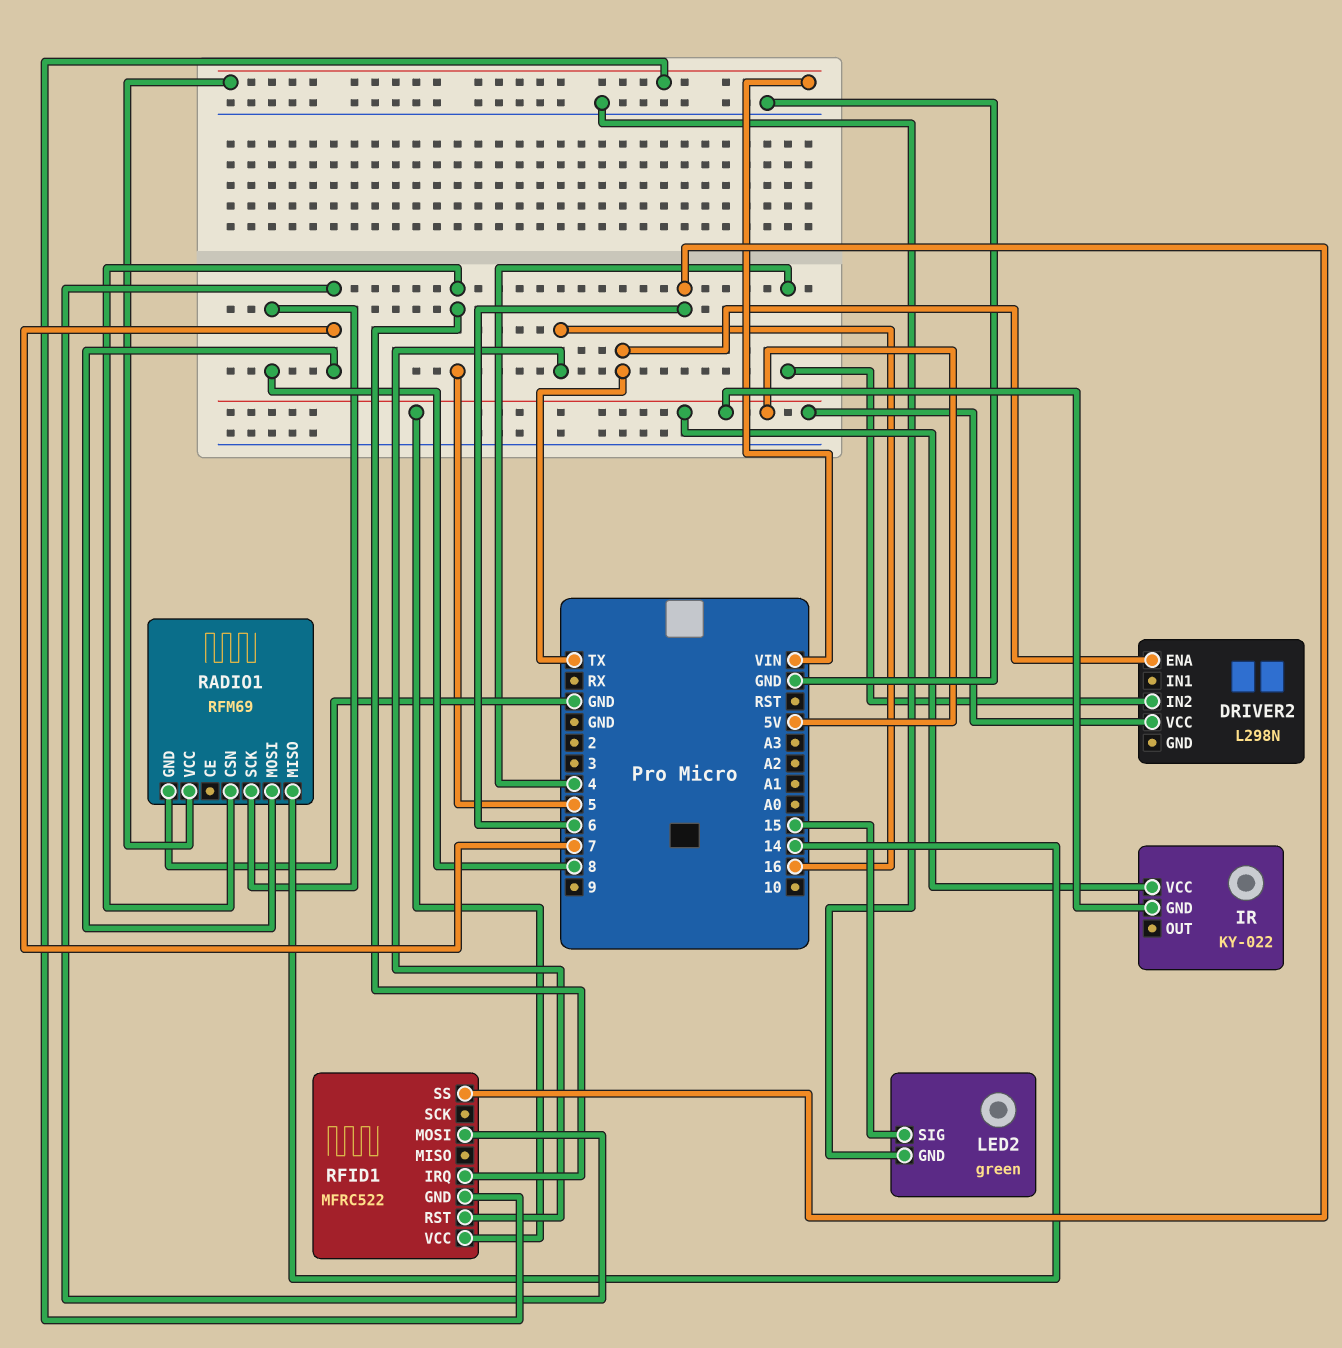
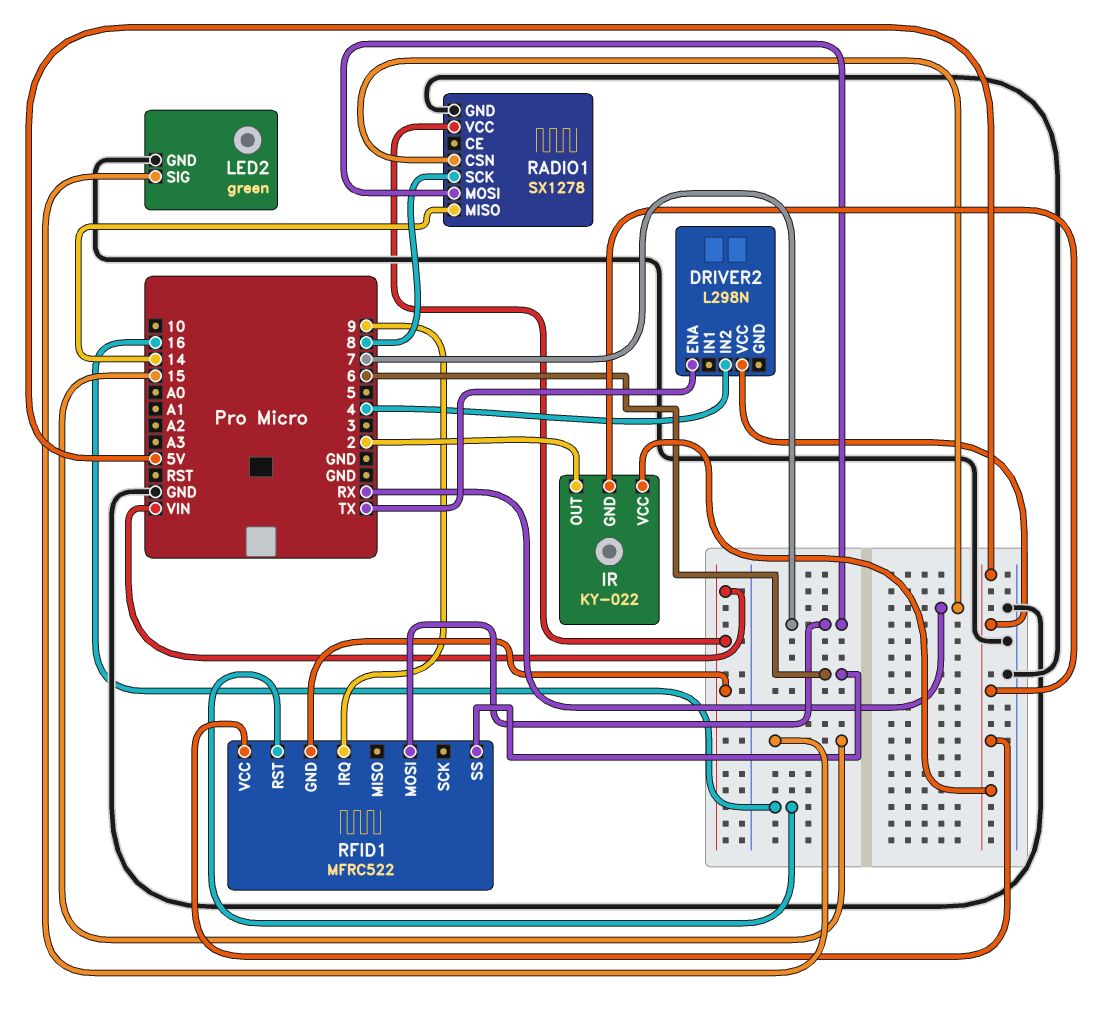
IR pin OUT: none -> 2
RADIO1: RFM69 -> SX1278
RADIO1 pin CSN: 5 -> RX
RFID1 pin IRQ: 5 -> 9

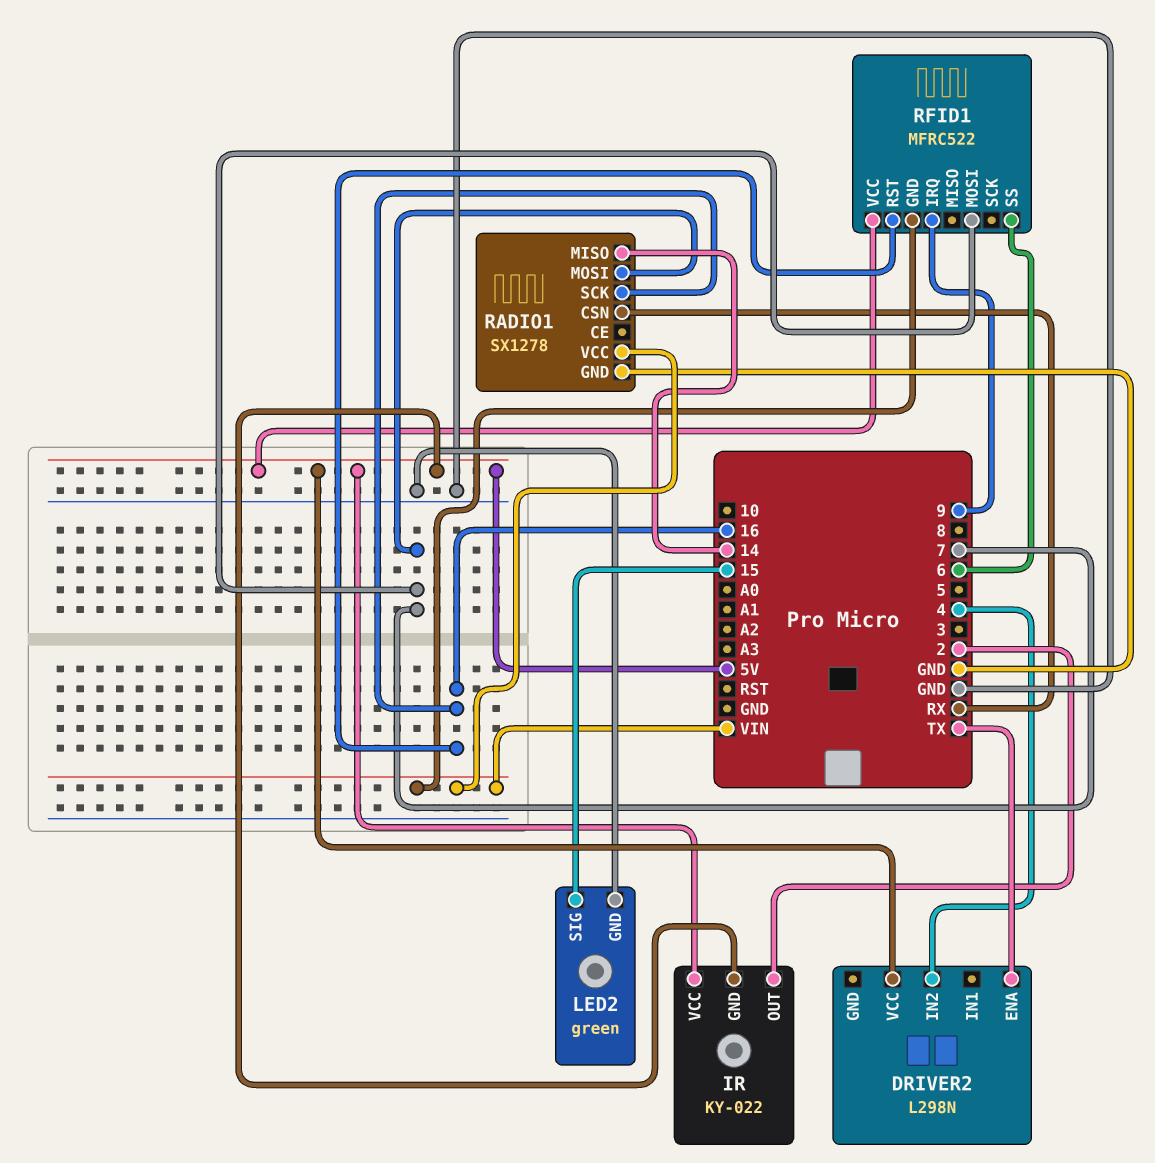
RADIO1 pin SCK: 8 -> 16

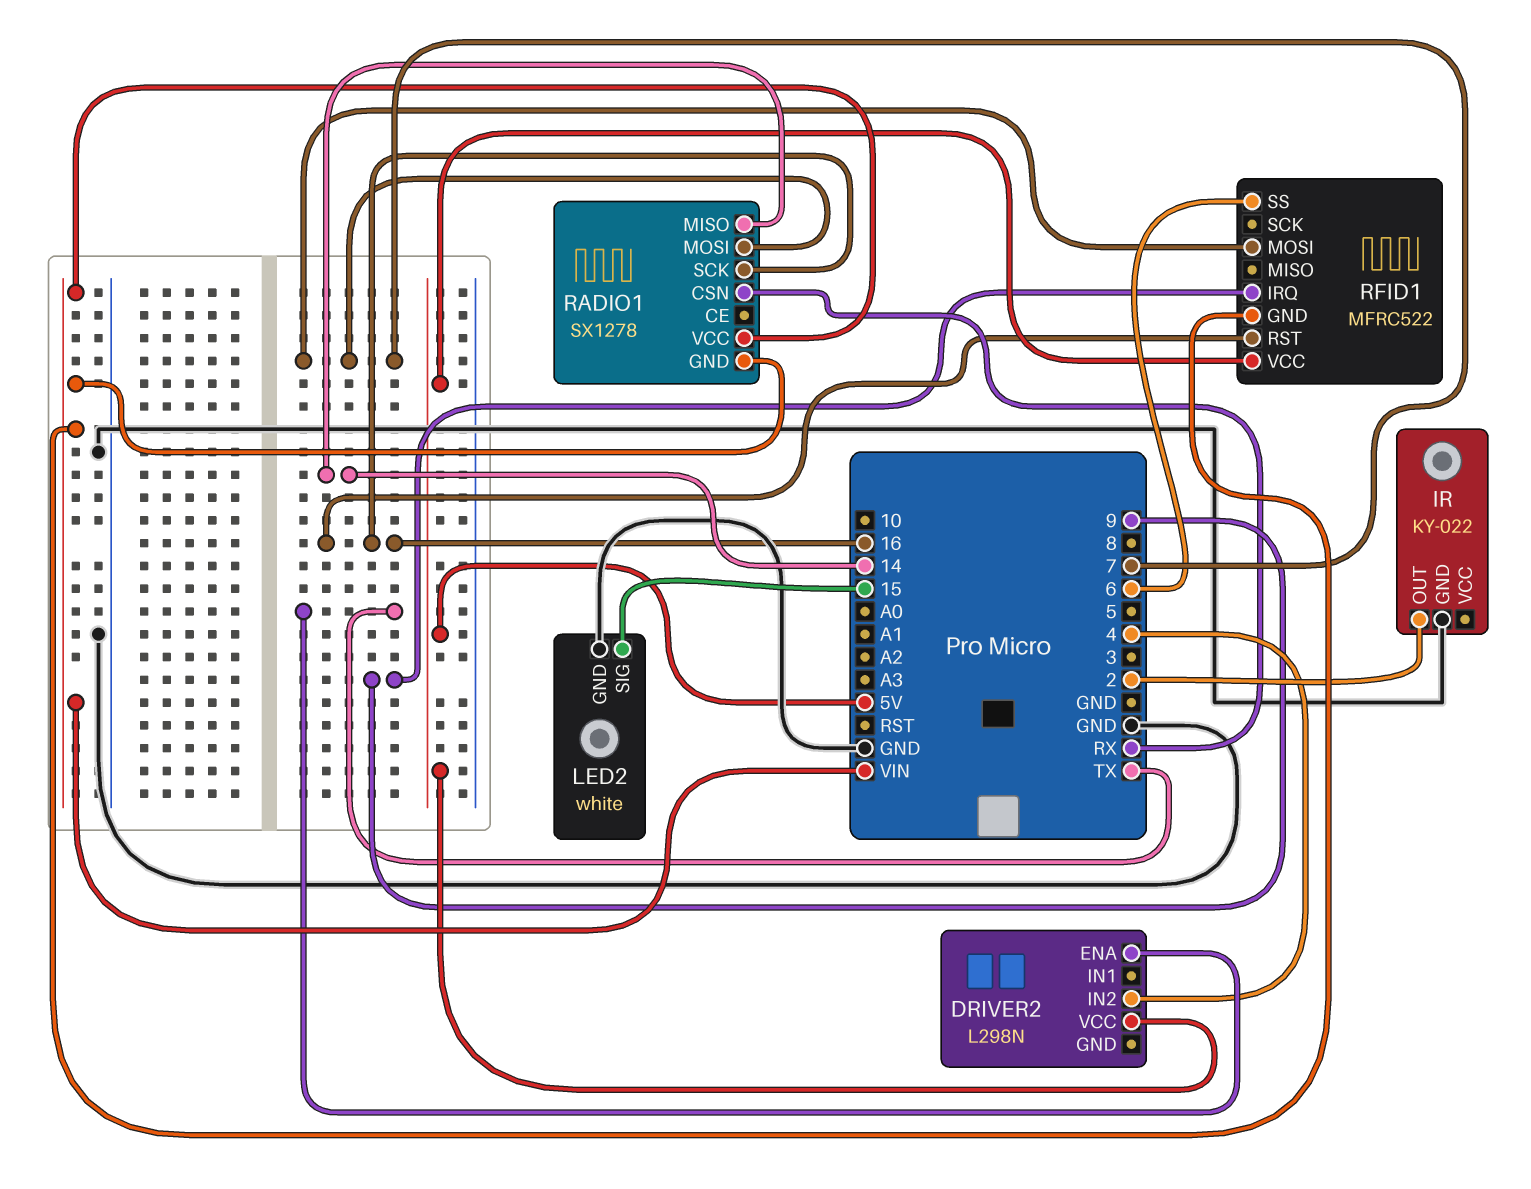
IR pin GND: 5V -> GND
IR pin VCC: 5V -> none
LED2: green -> white
RADIO1 pin GND: GND -> VIN

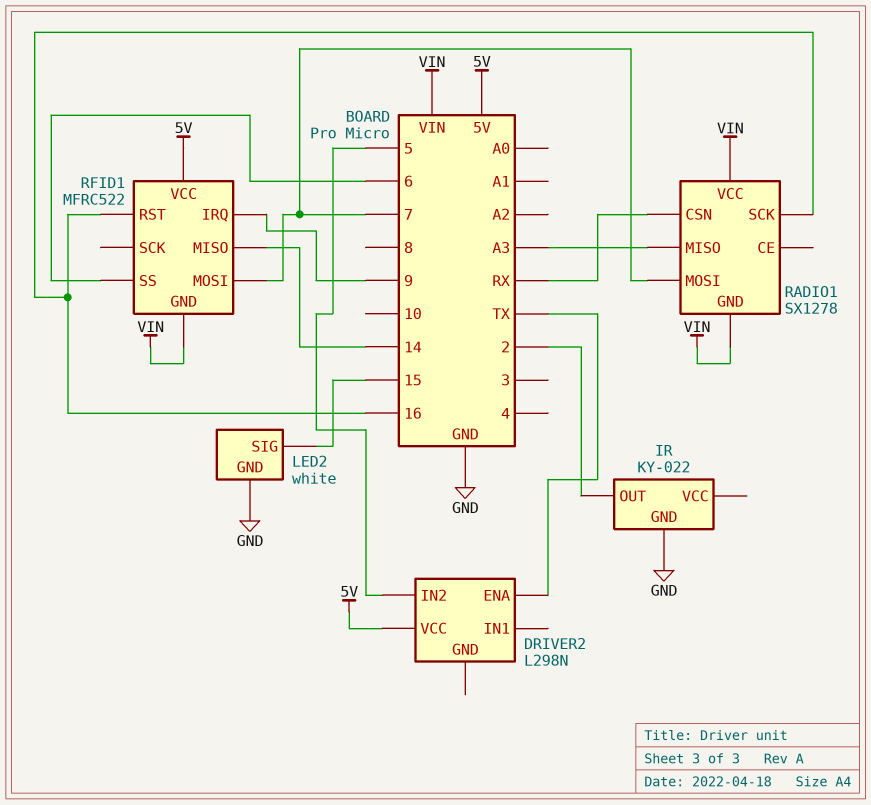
DRIVER2 pin IN2: 4 -> 5
RADIO1 pin MISO: 14 -> A3
RFID1 pin MISO: none -> 14

